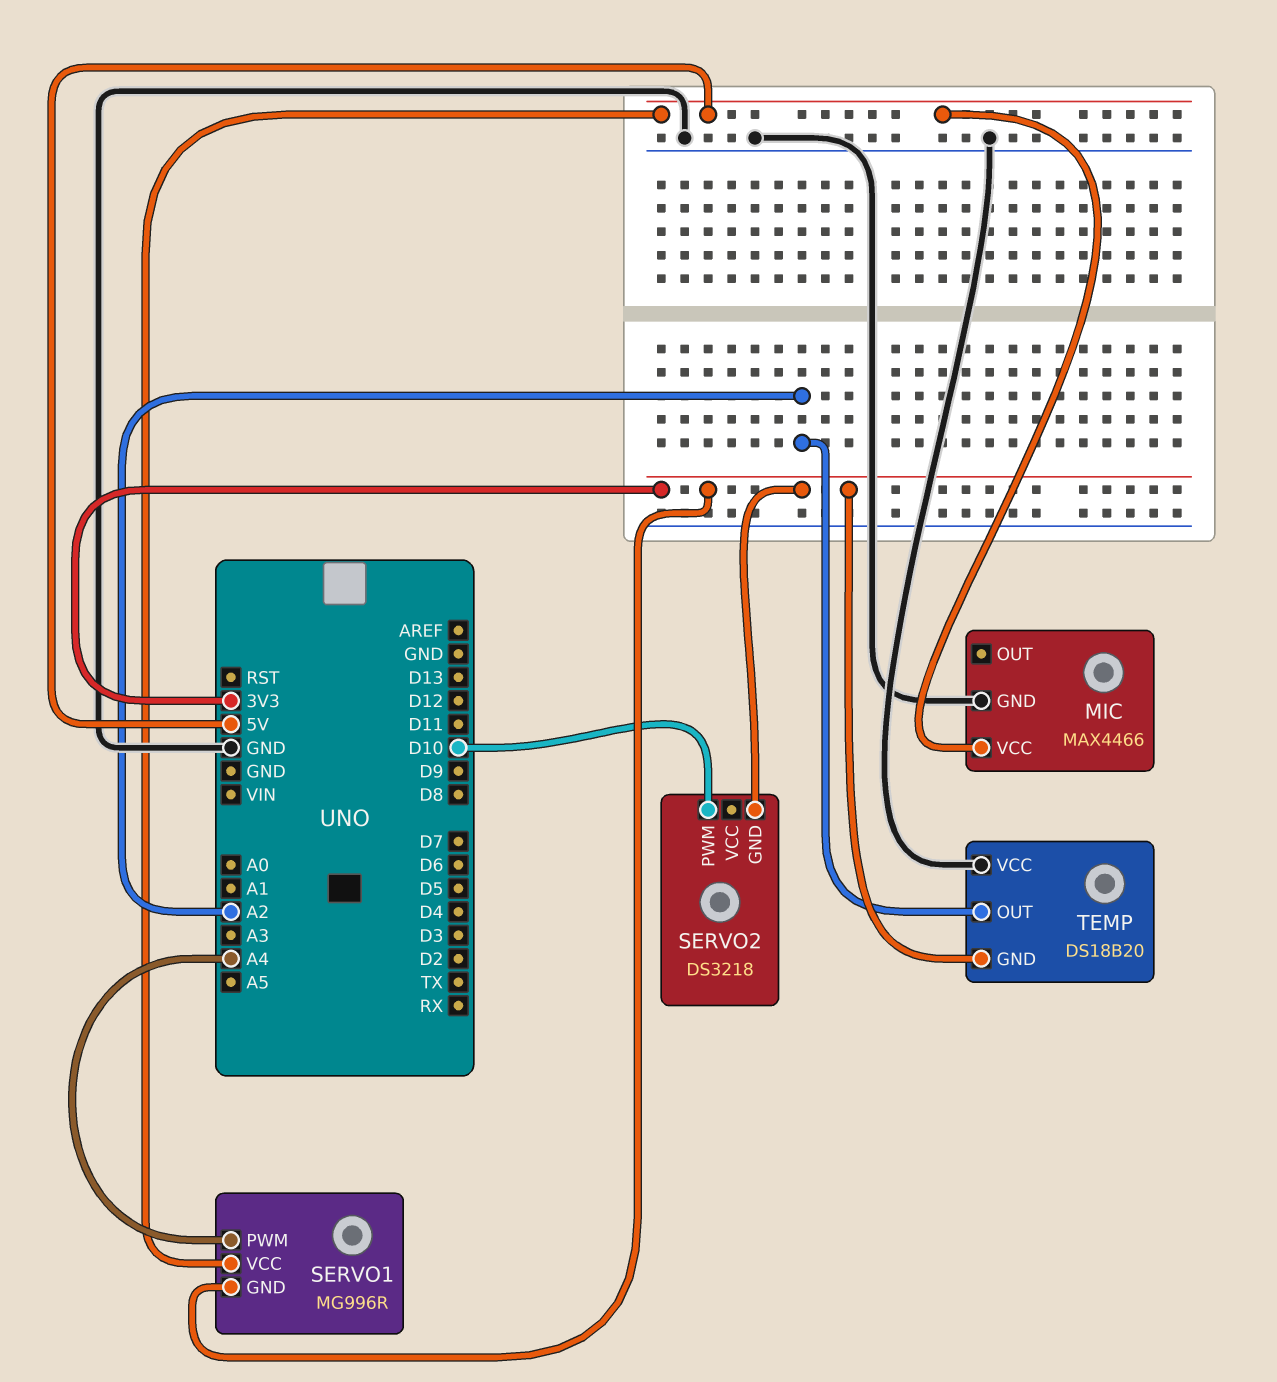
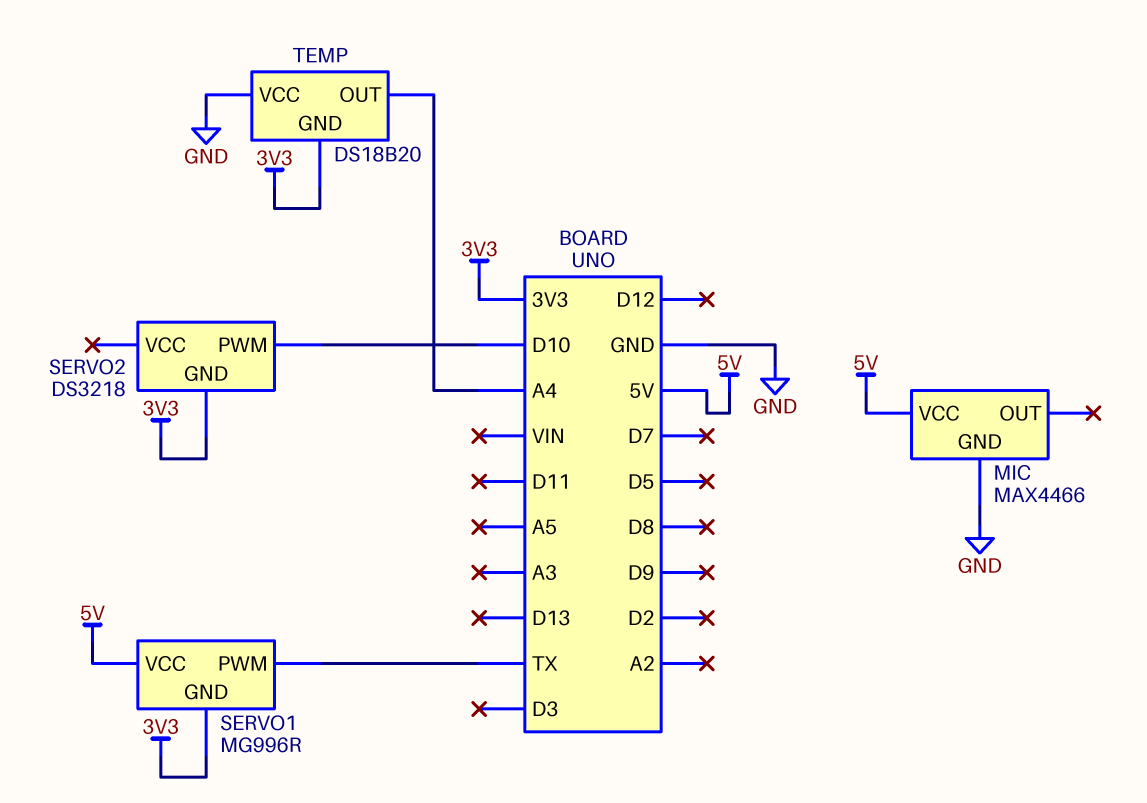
SERVO1 pin PWM: A4 -> TX
TEMP pin OUT: A2 -> A4

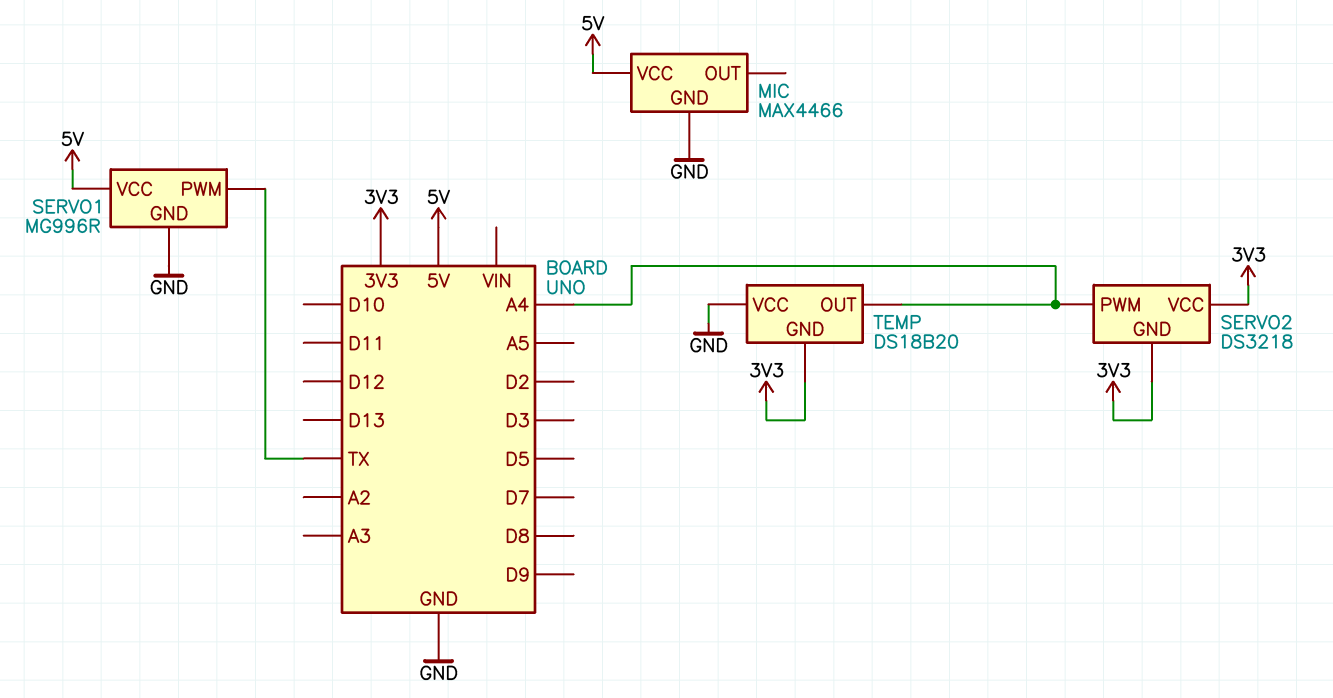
SERVO1 pin GND: 3V3 -> GND
SERVO2 pin PWM: D10 -> A4
SERVO2 pin VCC: none -> 3V3

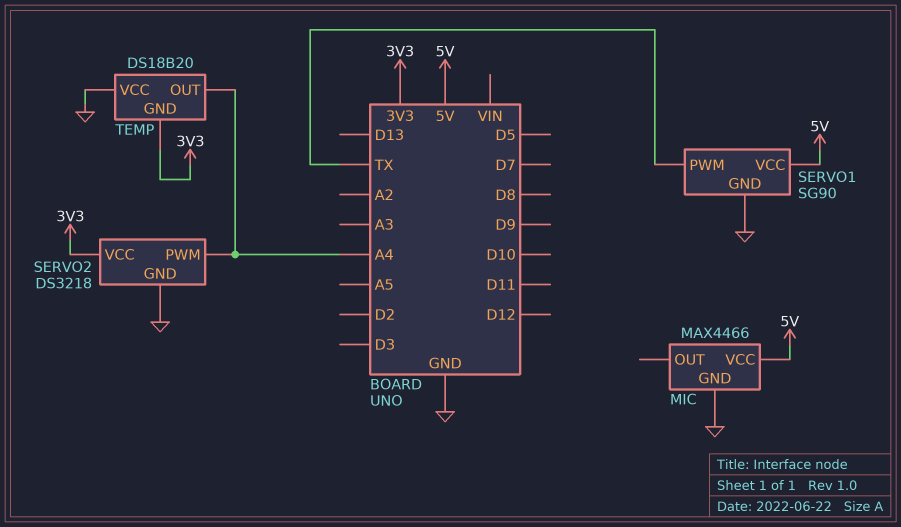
SERVO1: MG996R -> SG90
SERVO2 pin GND: 3V3 -> GND

